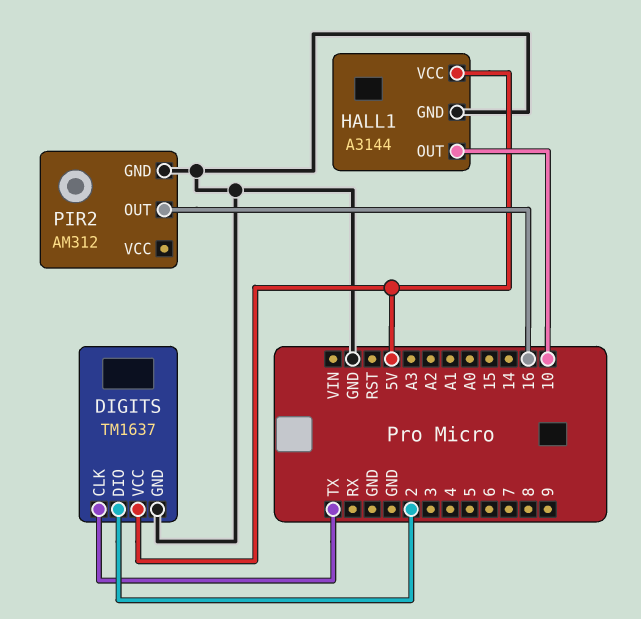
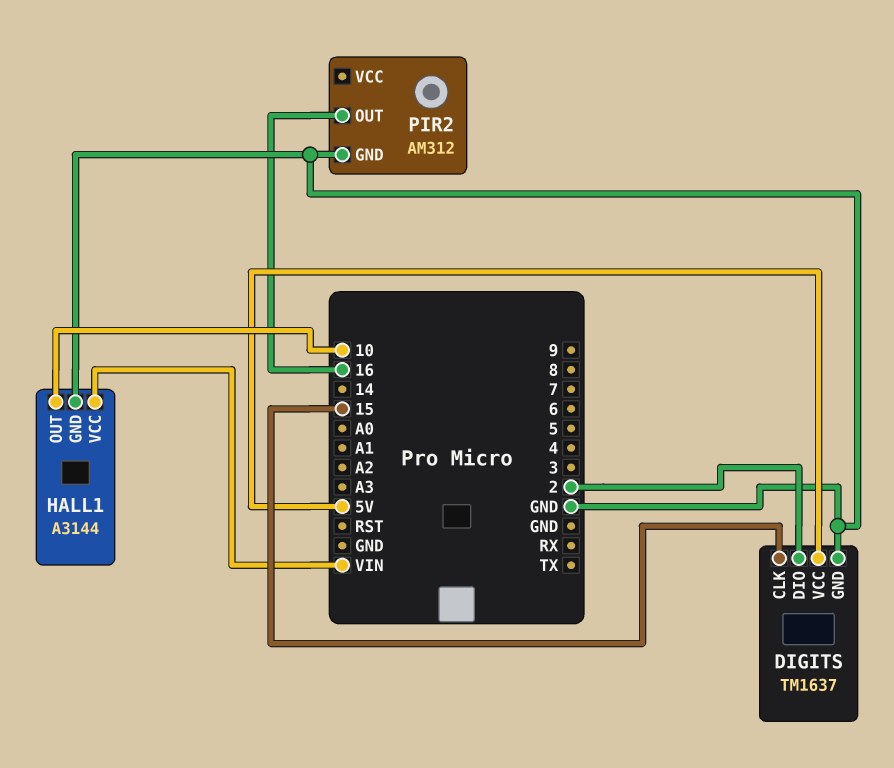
DIGITS pin CLK: TX -> 15
HALL1 pin VCC: 5V -> VIN

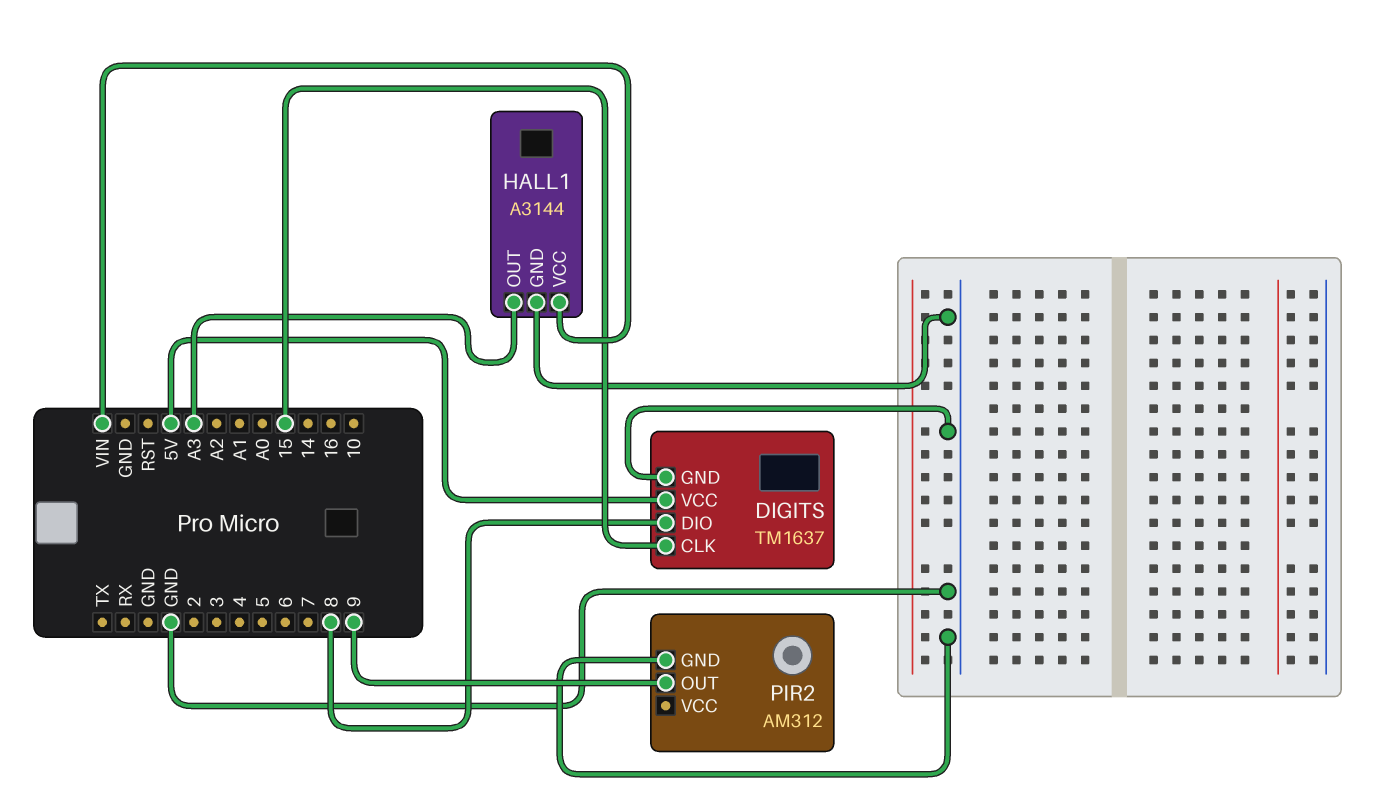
DIGITS pin DIO: 2 -> 8
HALL1 pin OUT: 10 -> A3
PIR2 pin OUT: 16 -> 9

